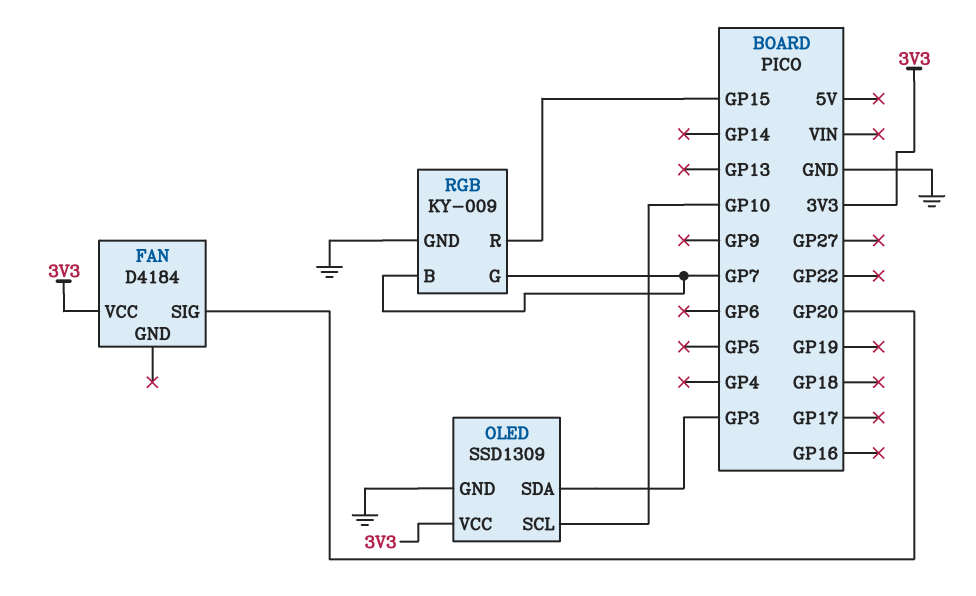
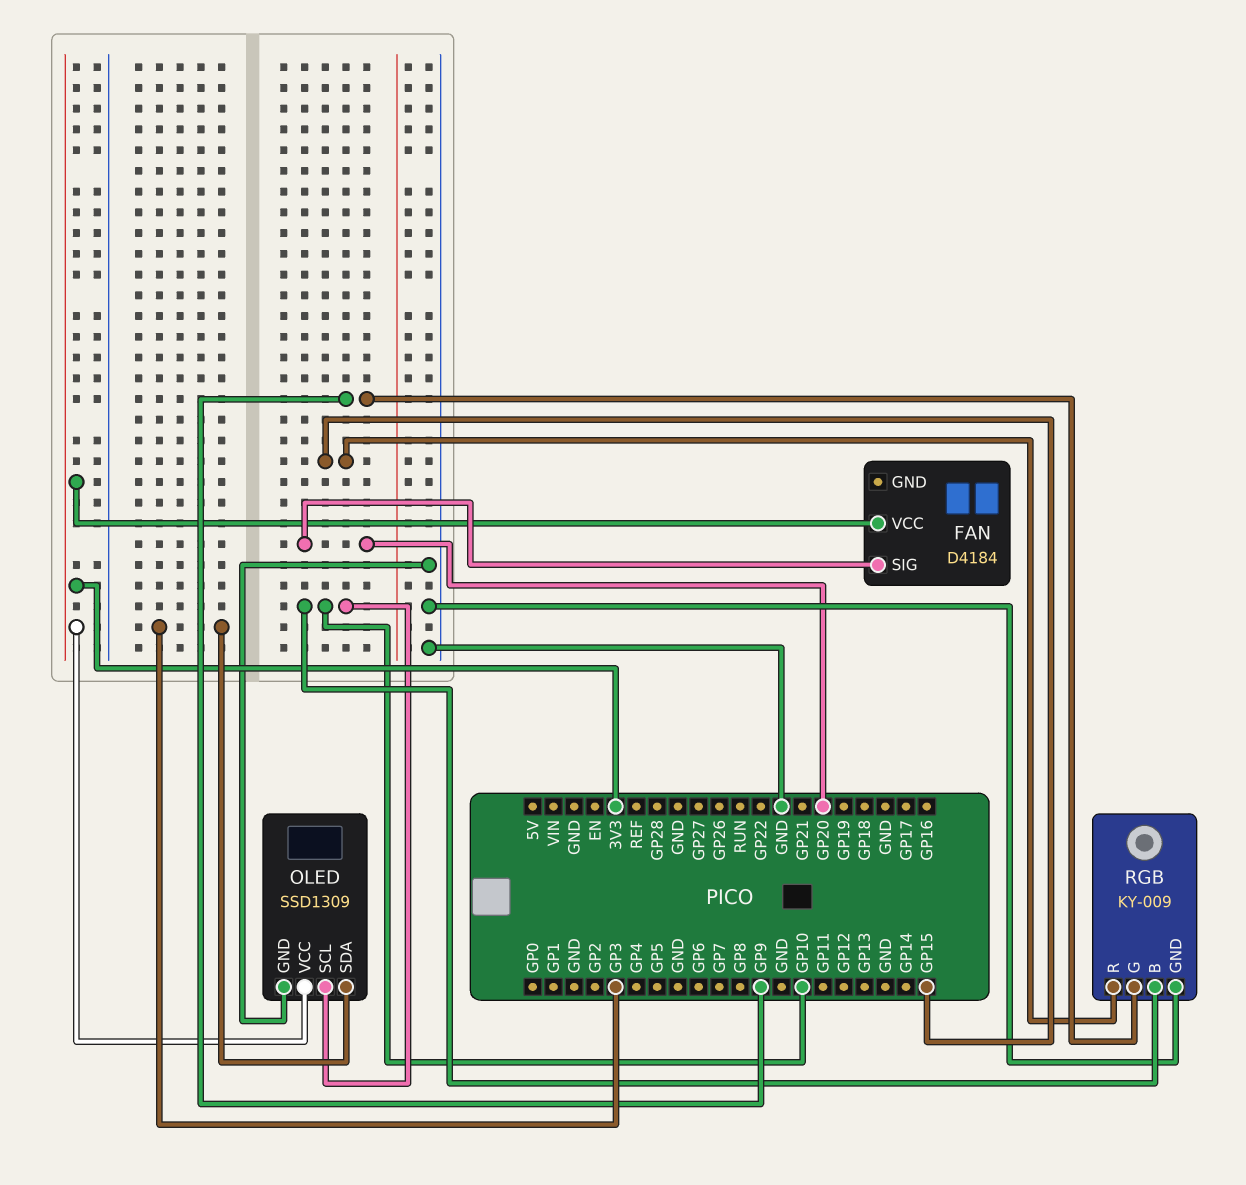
RGB pin B: GP7 -> GP10
RGB pin G: GP7 -> GP9

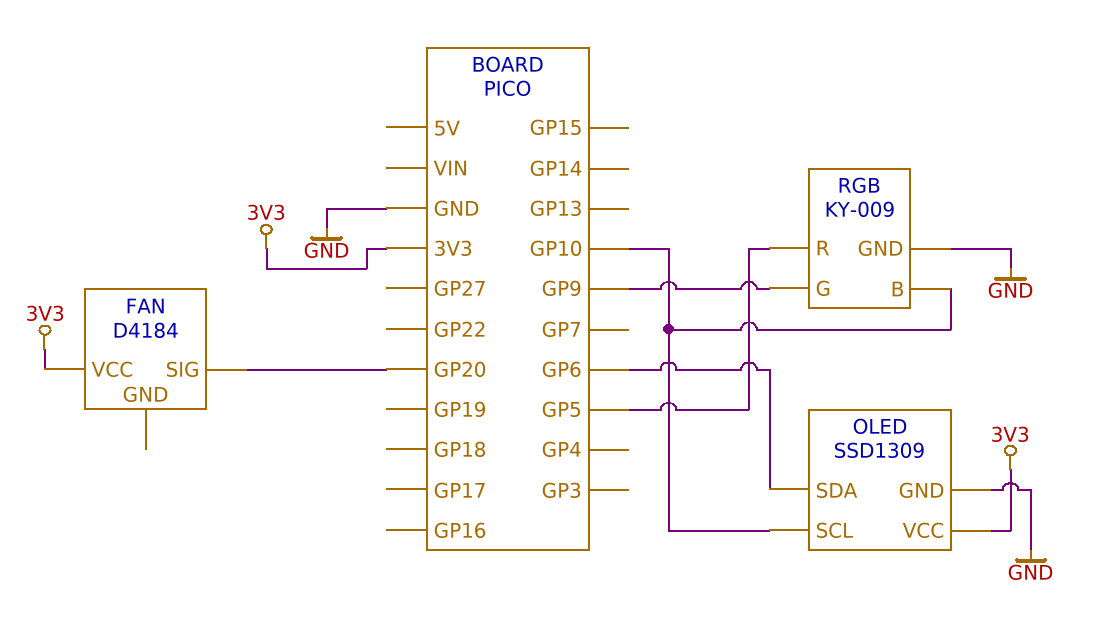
OLED pin SDA: GP3 -> GP6
RGB pin R: GP15 -> GP5

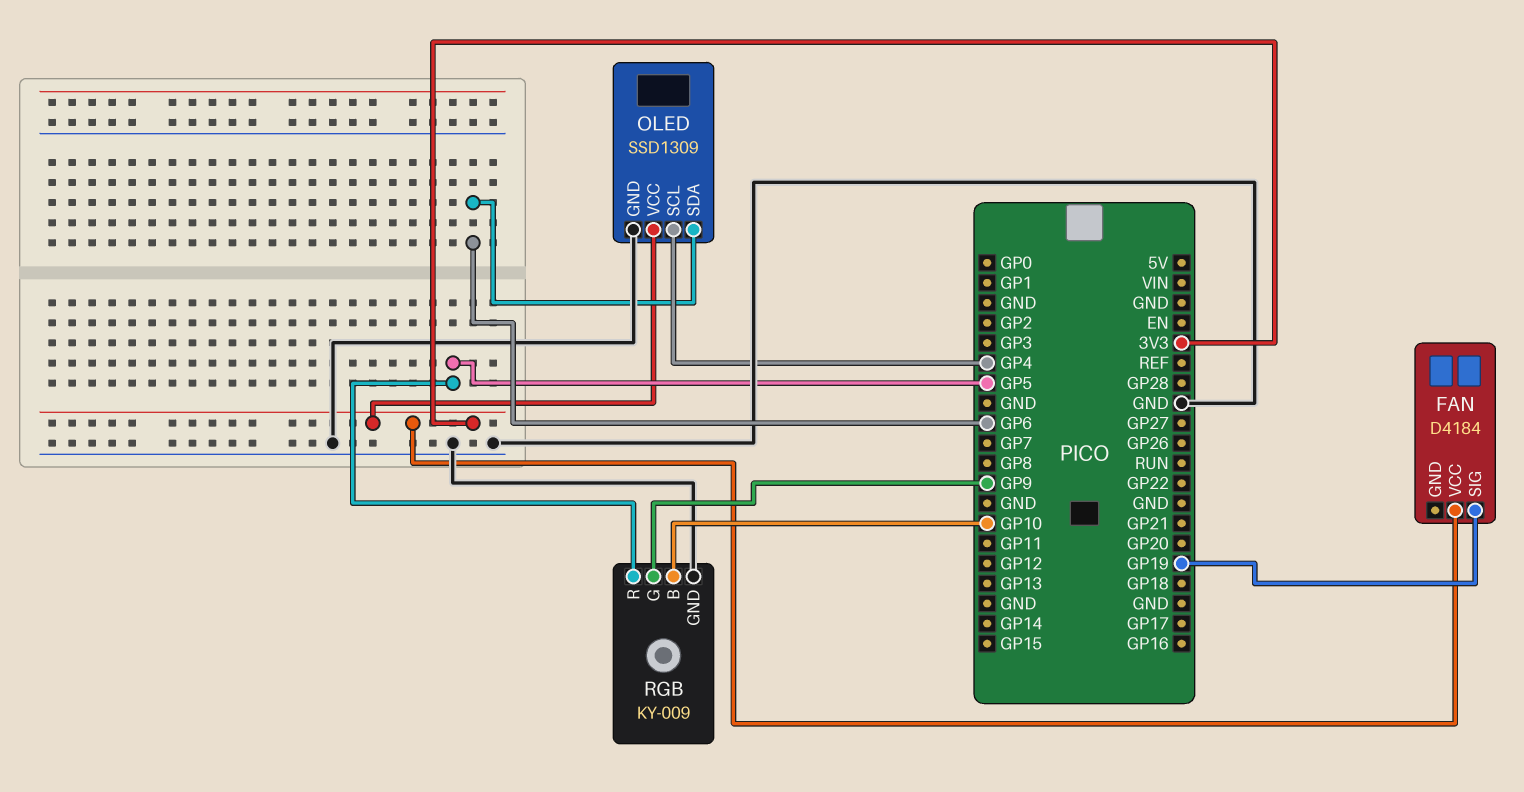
FAN pin SIG: GP20 -> GP19
OLED pin SCL: GP10 -> GP4

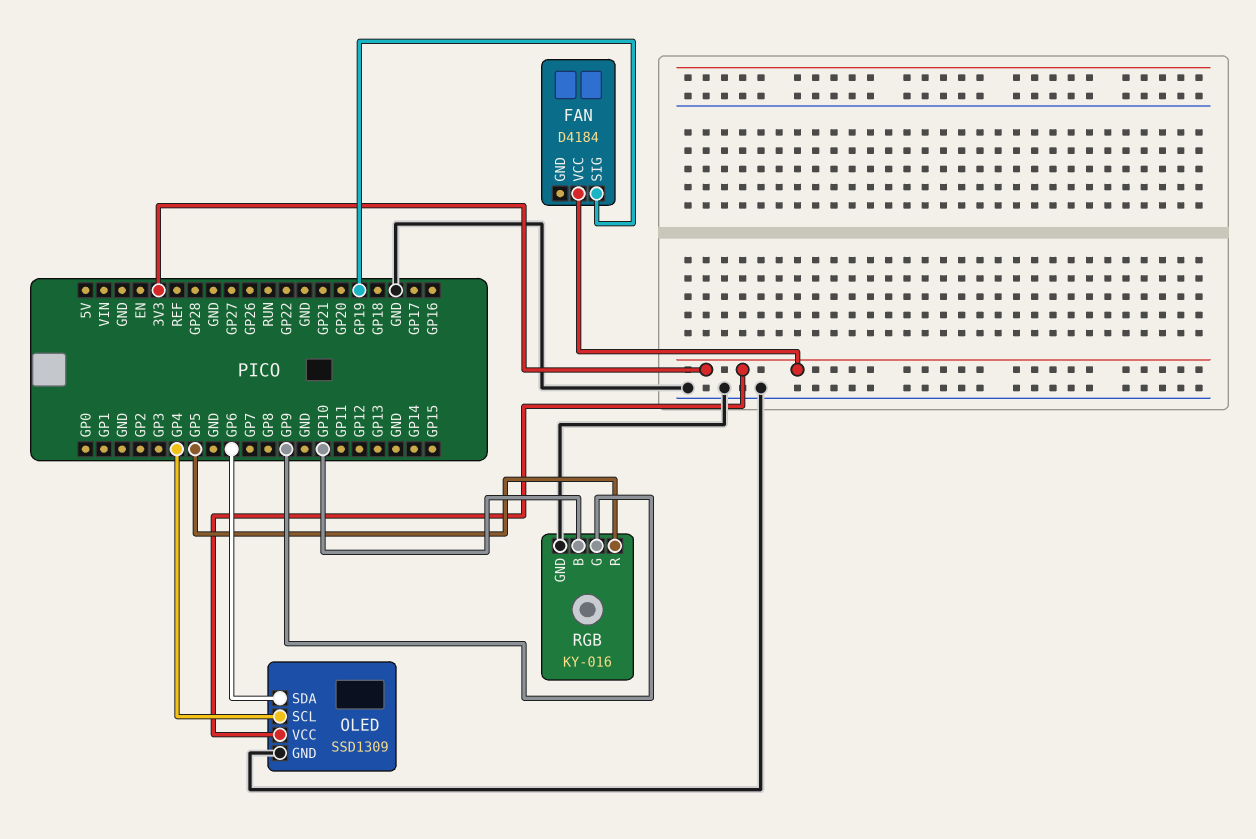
RGB: KY-009 -> KY-016

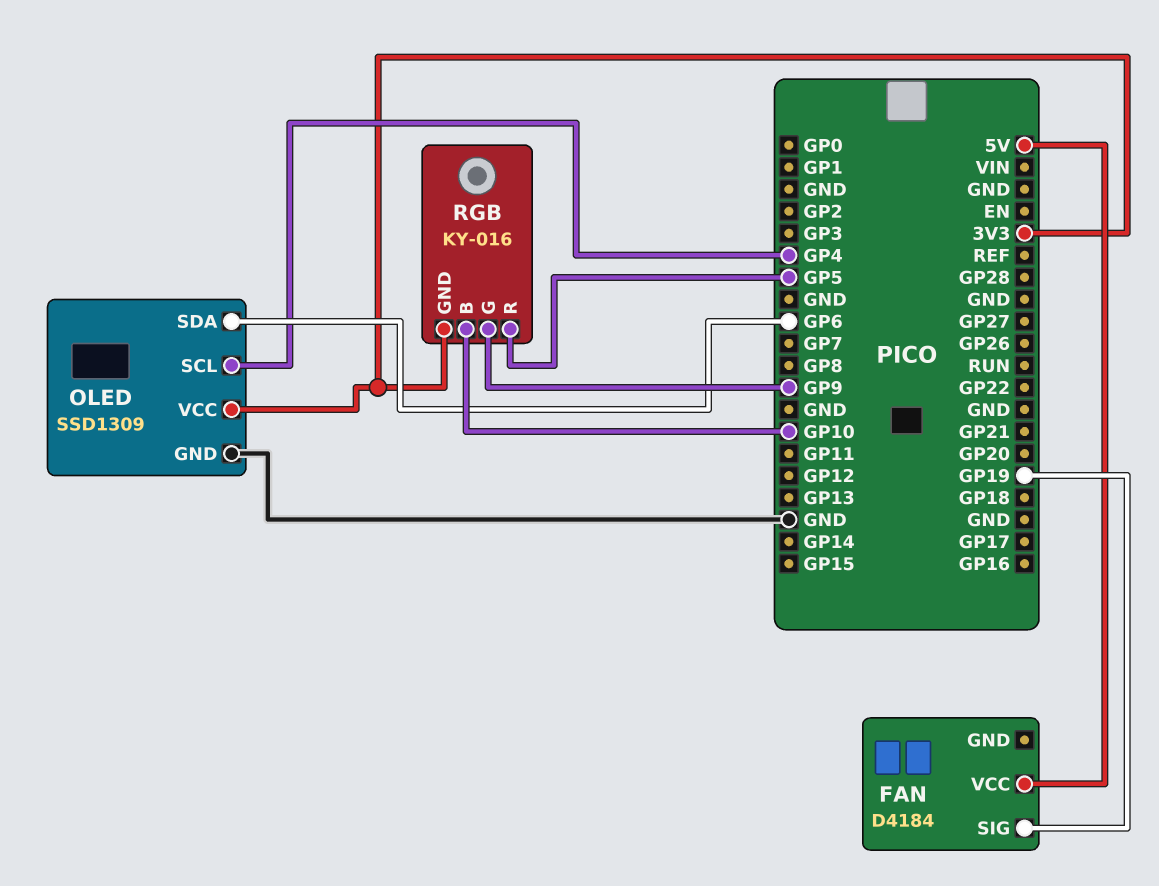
FAN pin VCC: 3V3 -> 5V
RGB pin GND: GND -> 3V3

